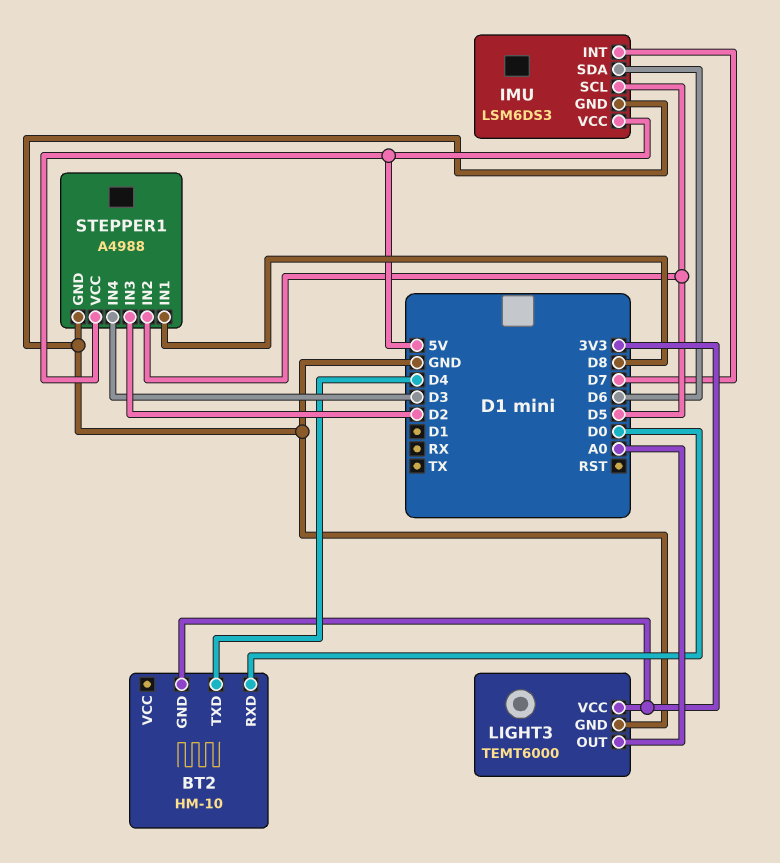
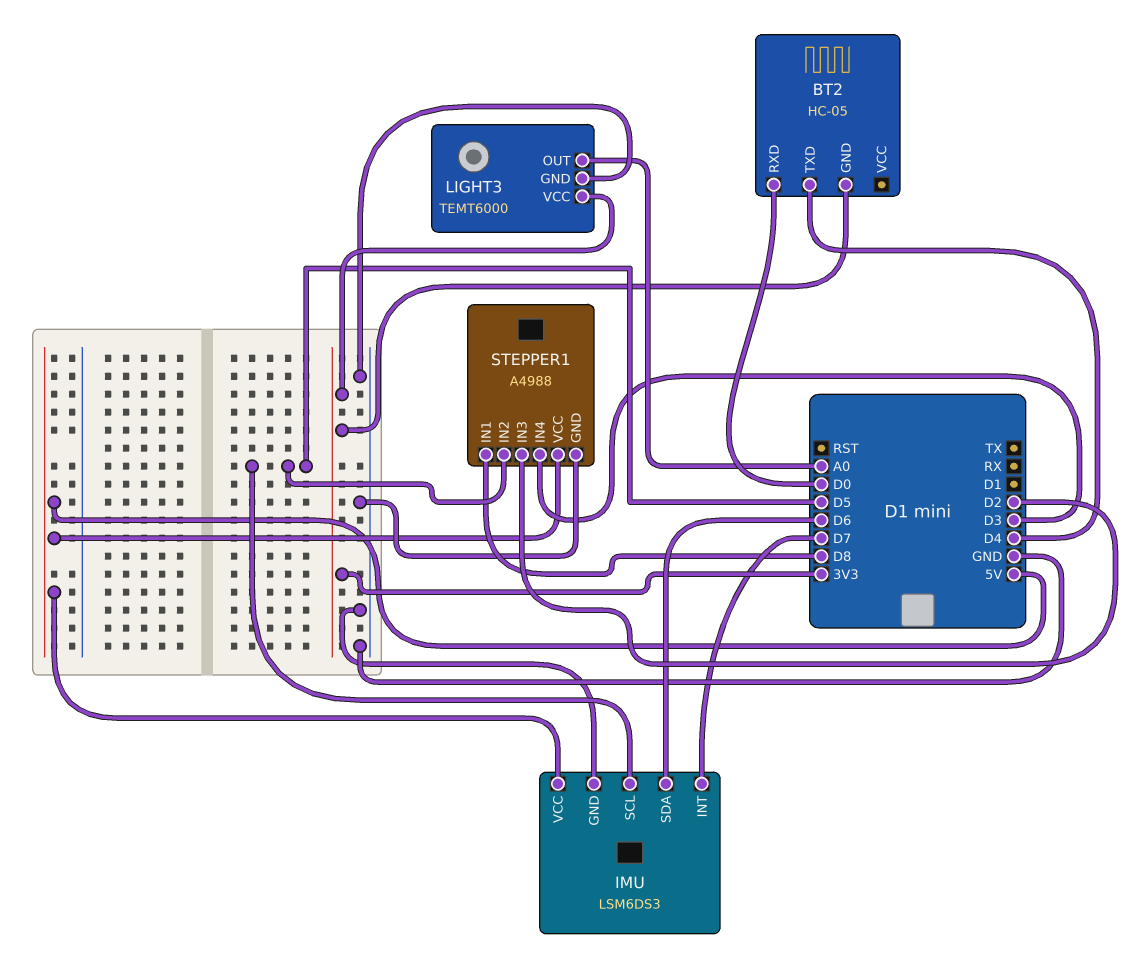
BT2: HM-10 -> HC-05

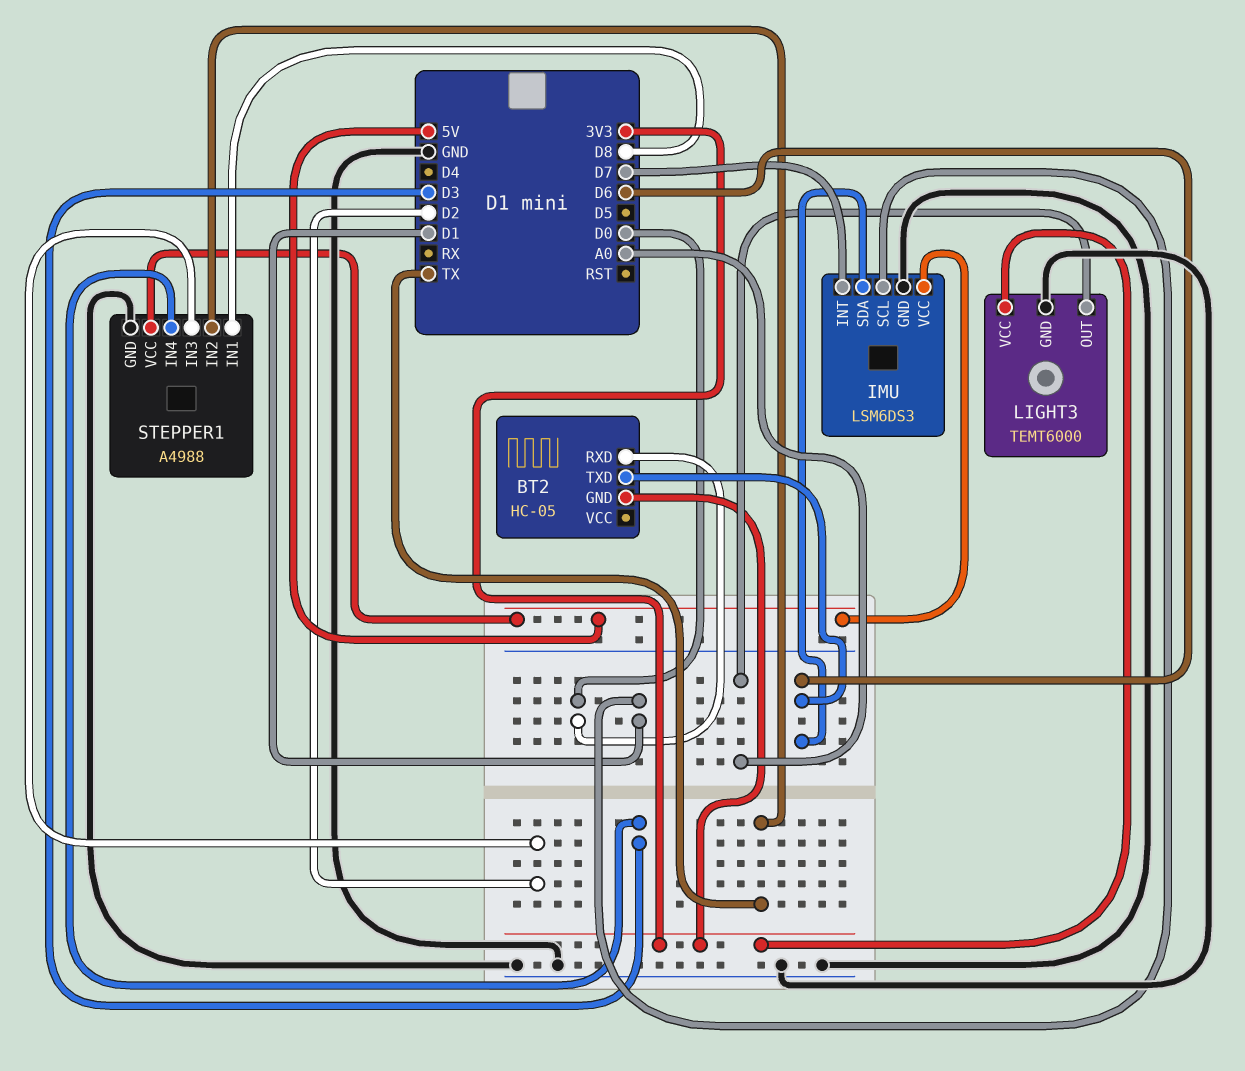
BT2 pin TXD: D4 -> D6
IMU pin SCL: D5 -> D1
STEPPER1 pin IN2: D5 -> TX

